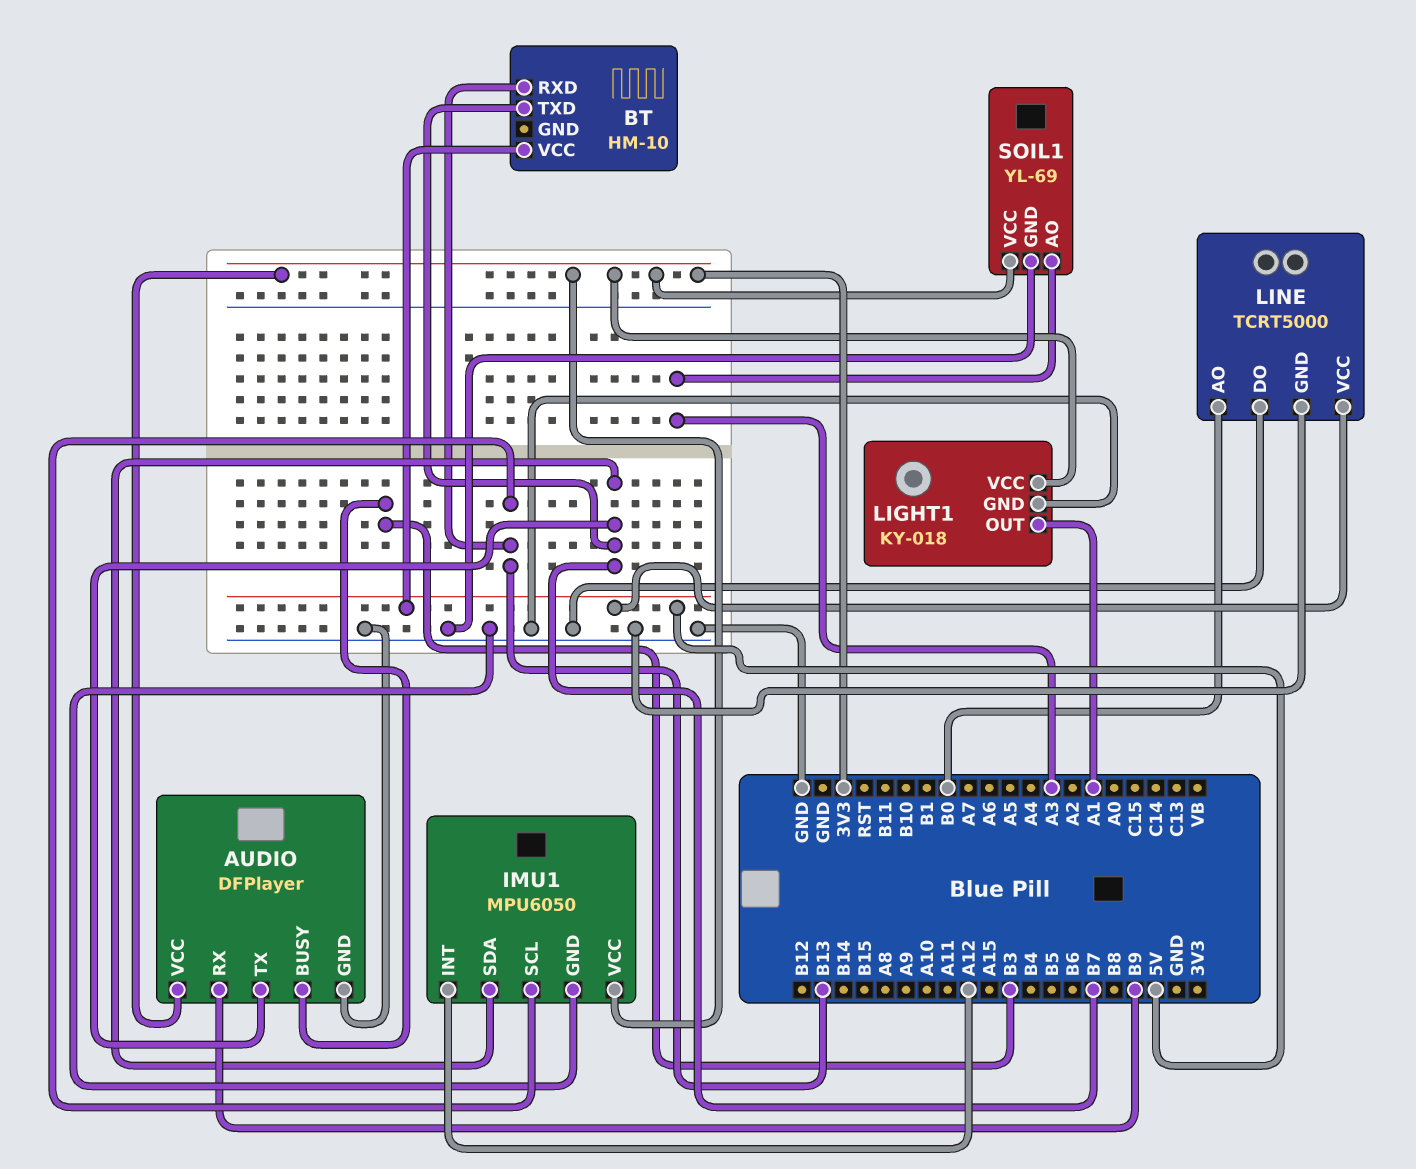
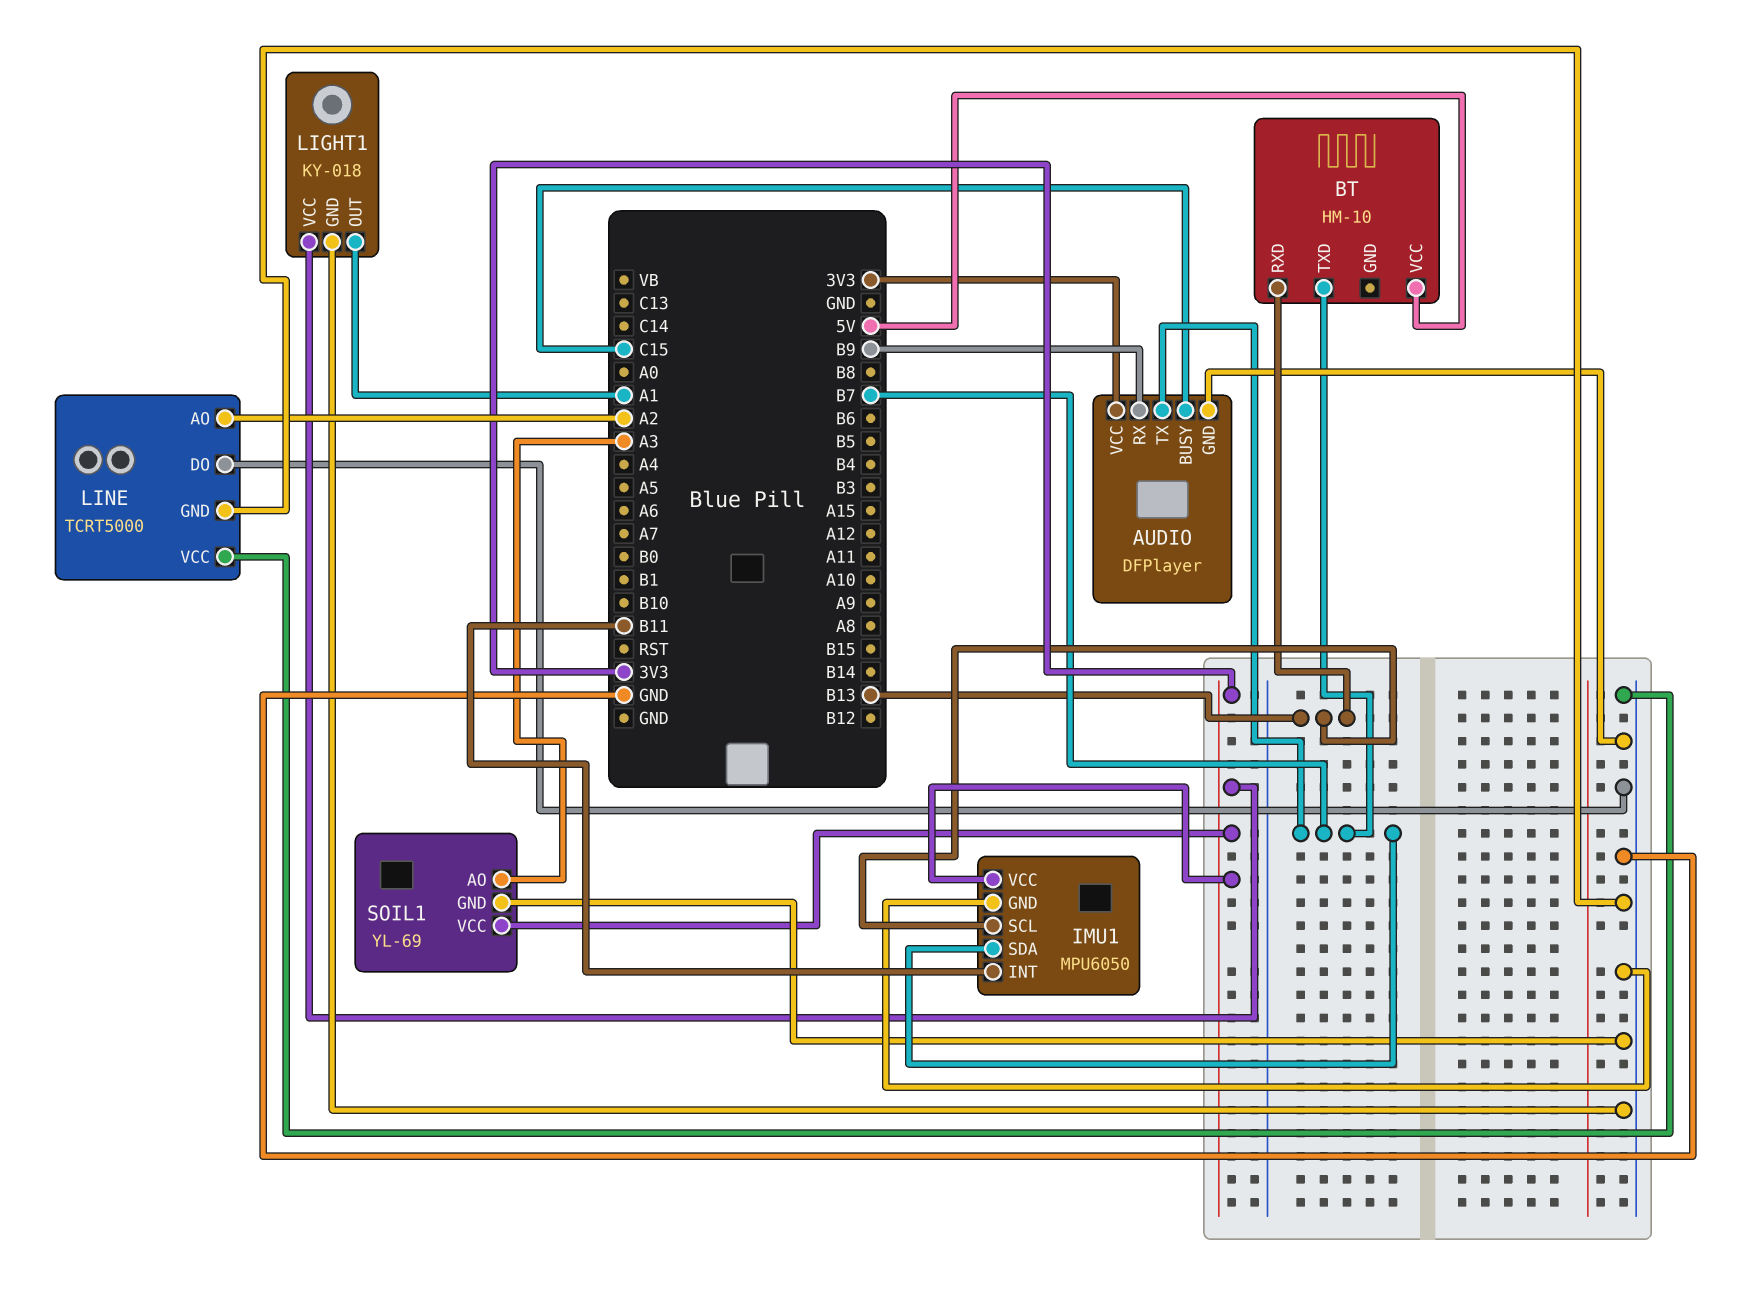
AUDIO pin BUSY: B3 -> C15
IMU1 pin INT: A12 -> B11
LINE pin AO: B0 -> A2
LINE pin VCC: 5V -> GND

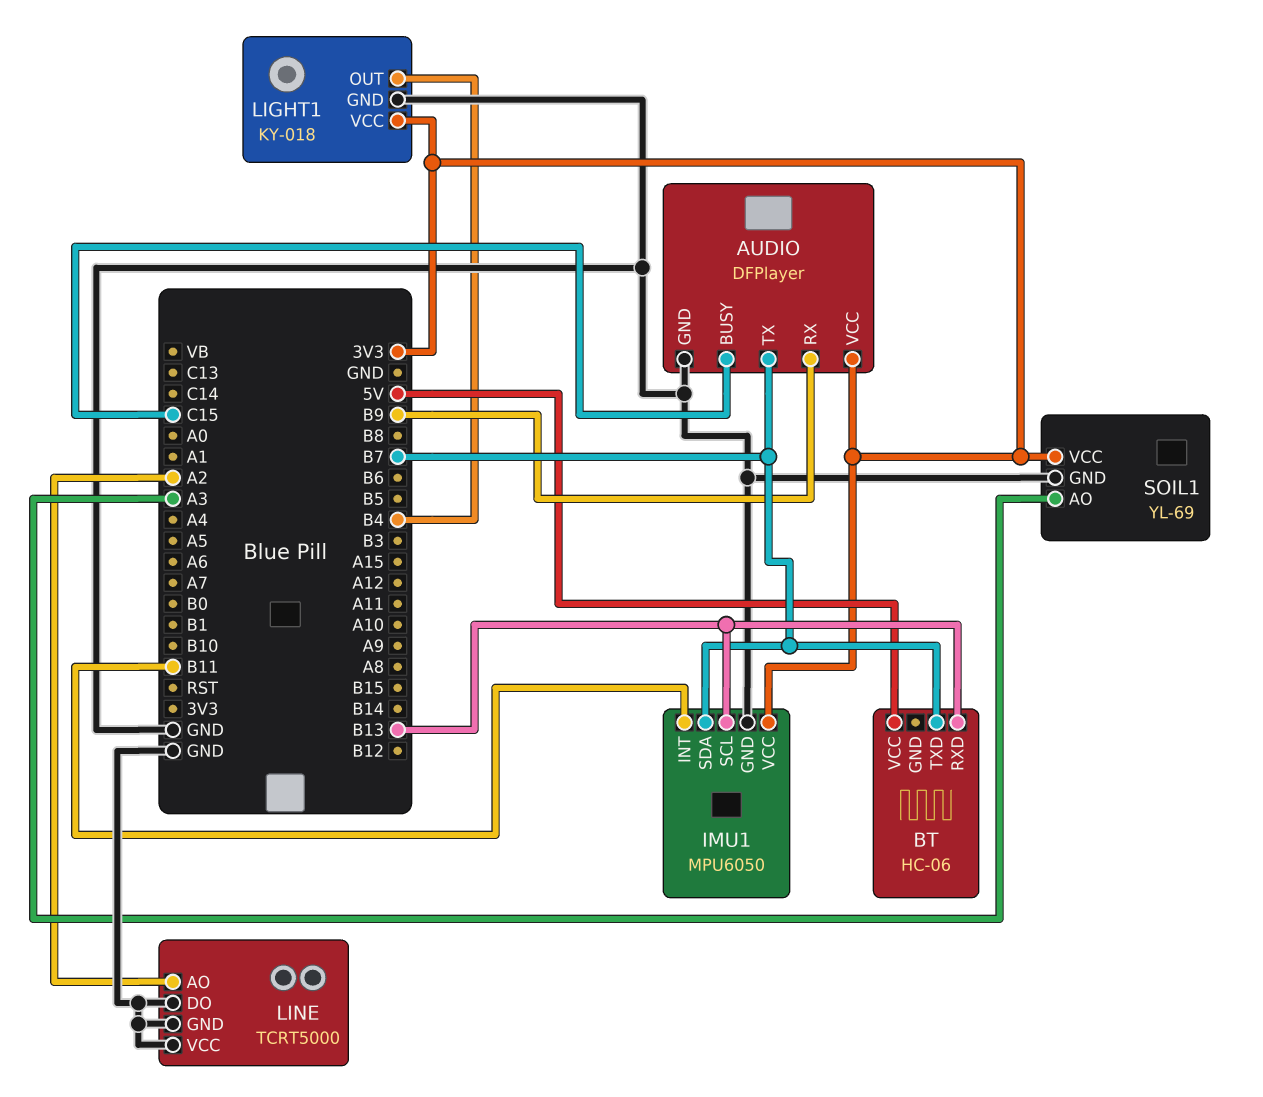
BT: HM-10 -> HC-06
LIGHT1 pin OUT: A1 -> B4

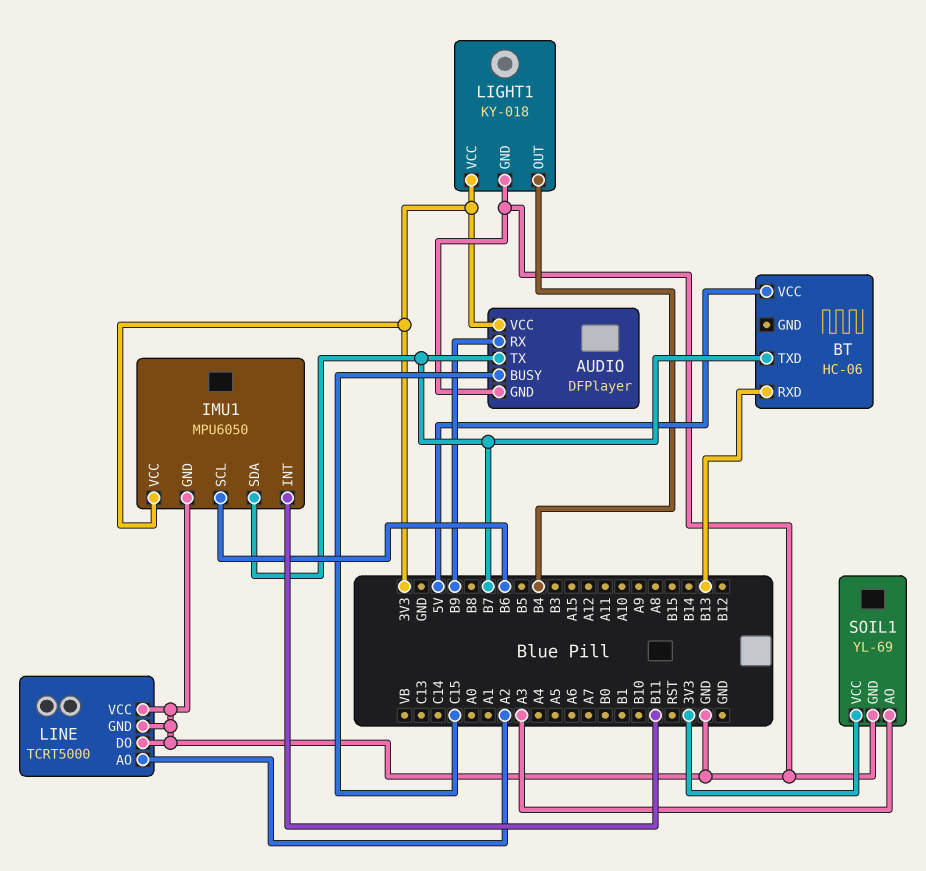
IMU1 pin SCL: B13 -> B6

